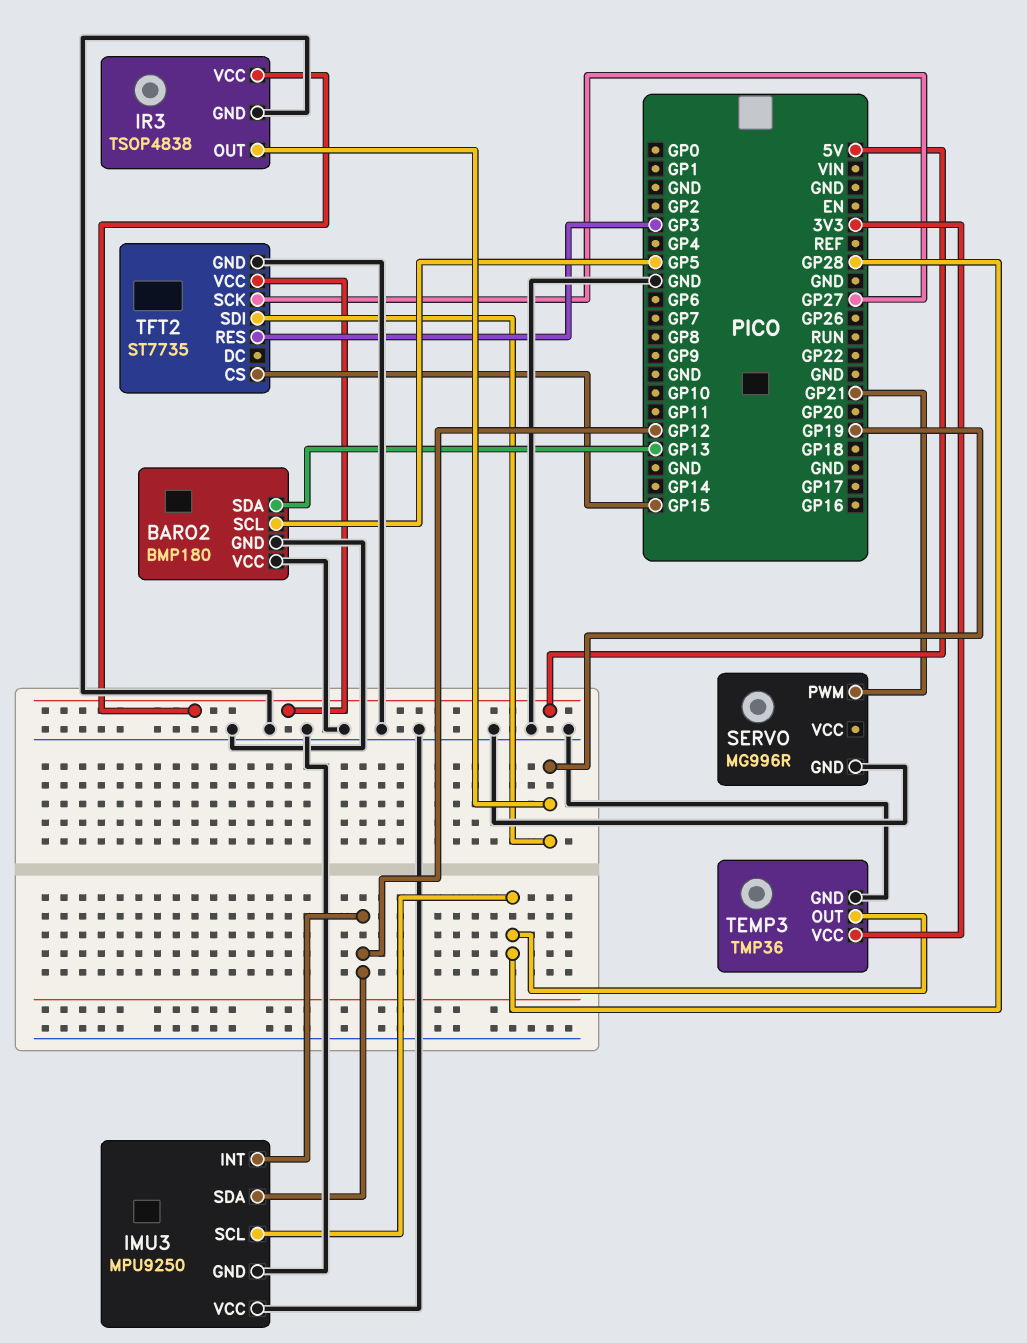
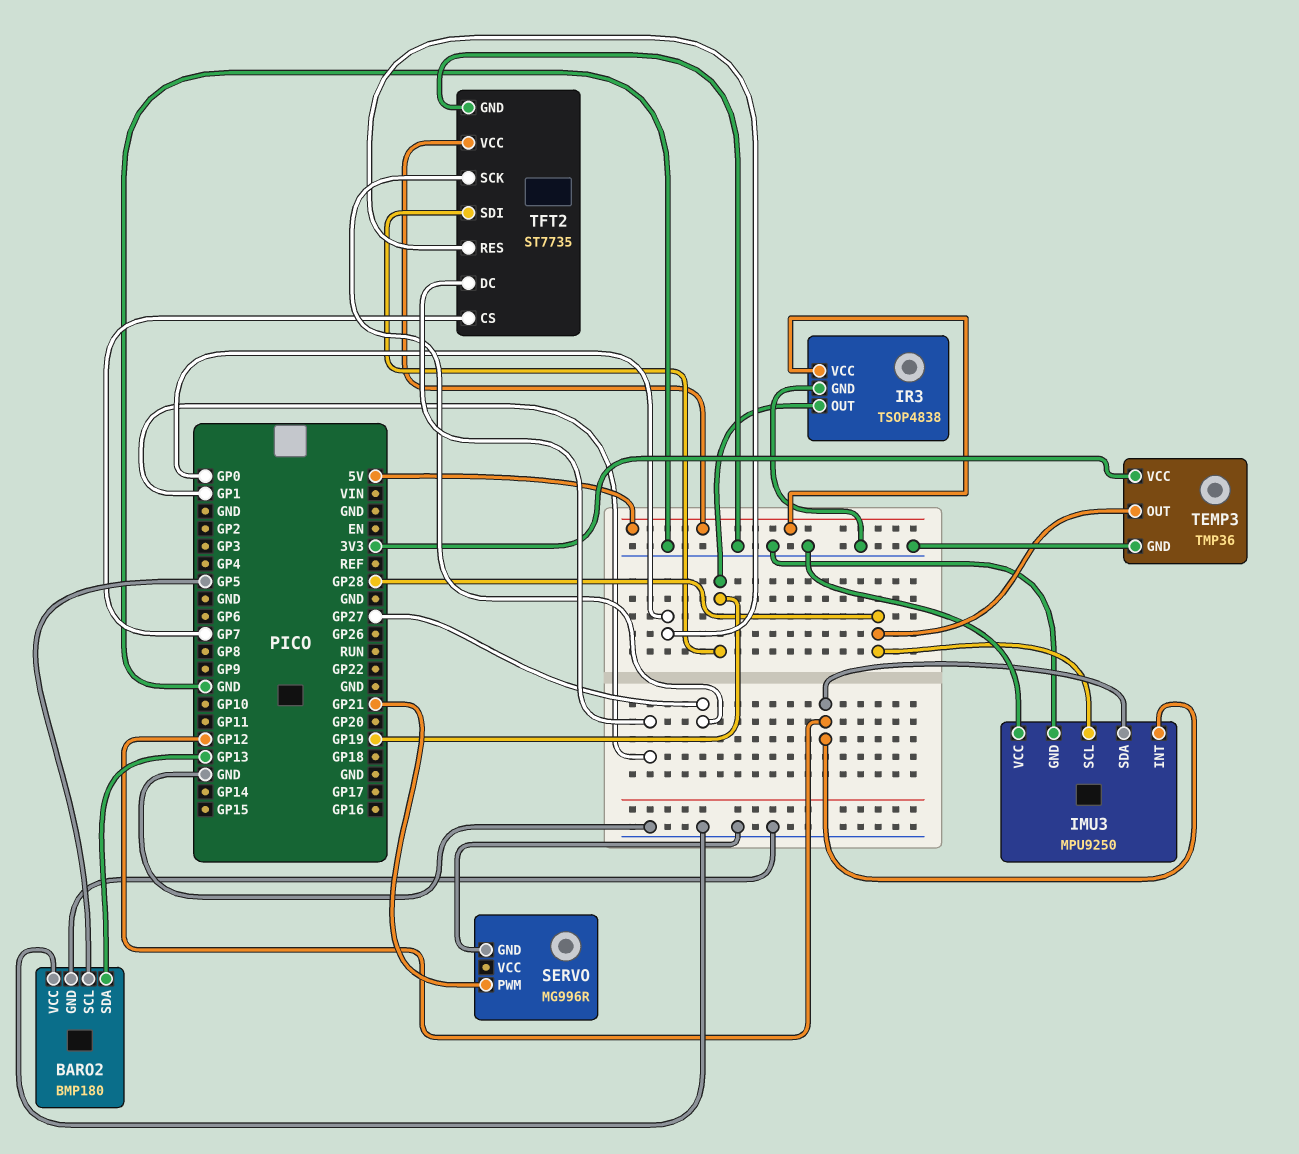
TFT2 pin CS: GP15 -> GP7
TFT2 pin DC: none -> GP1
TFT2 pin RES: GP3 -> GP0

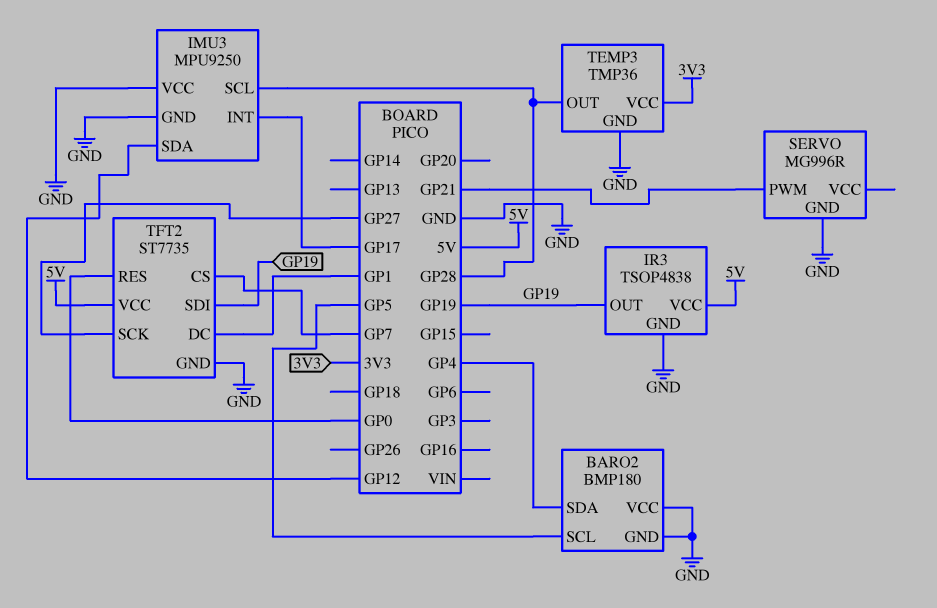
BARO2 pin SDA: GP13 -> GP4
IMU3 pin INT: GP12 -> GP17

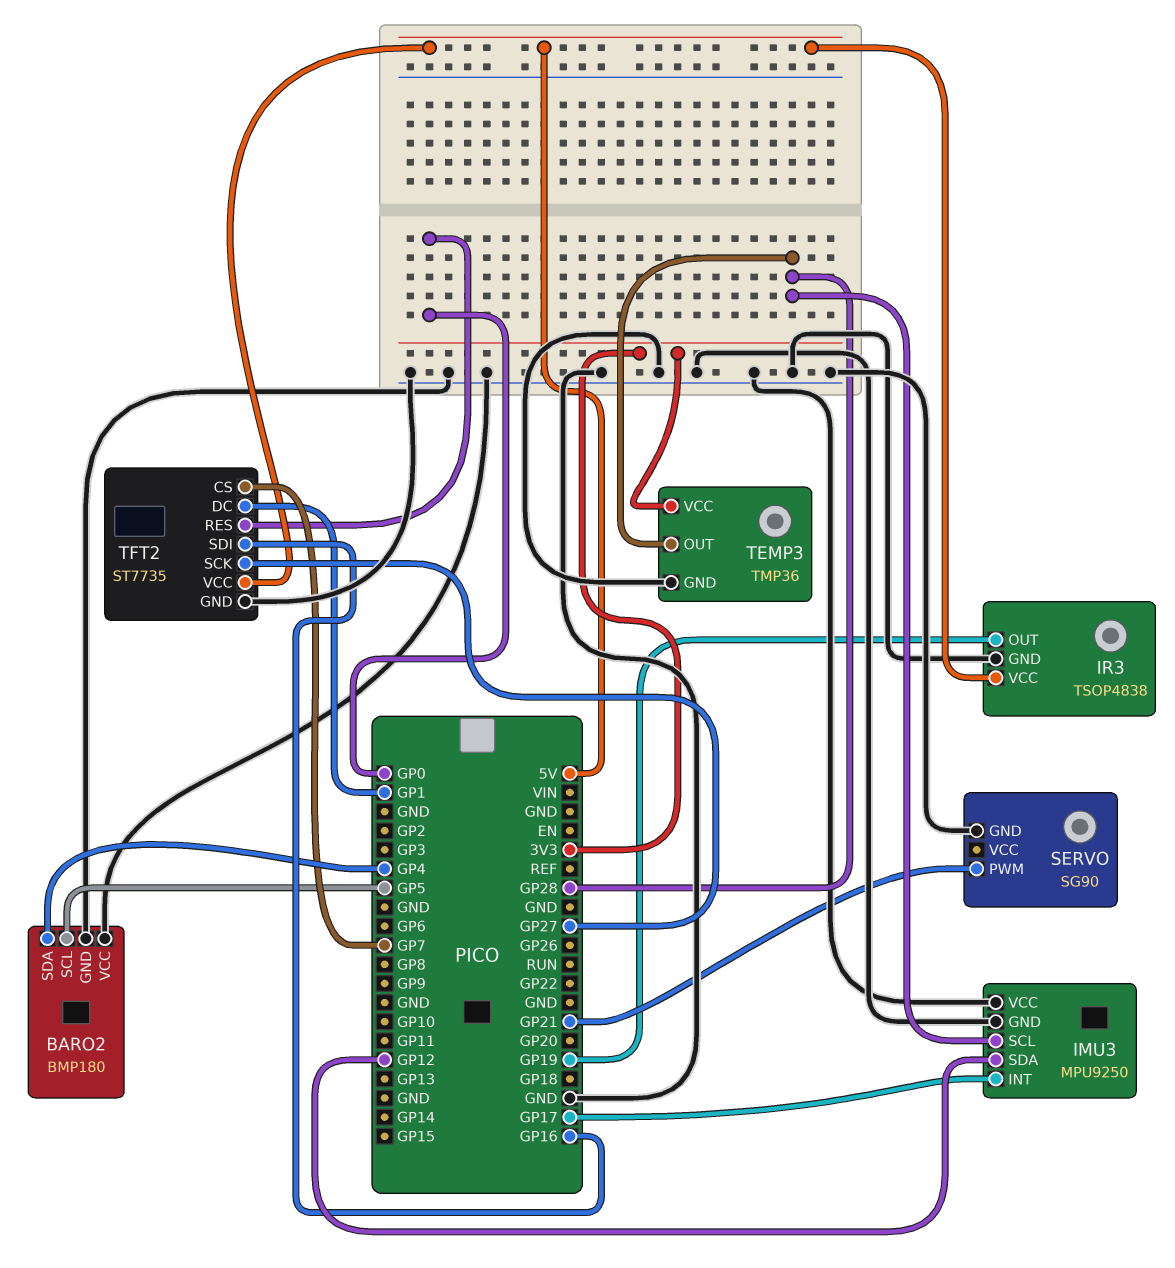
SERVO: MG996R -> SG90
TFT2 pin SDI: GP19 -> GP16

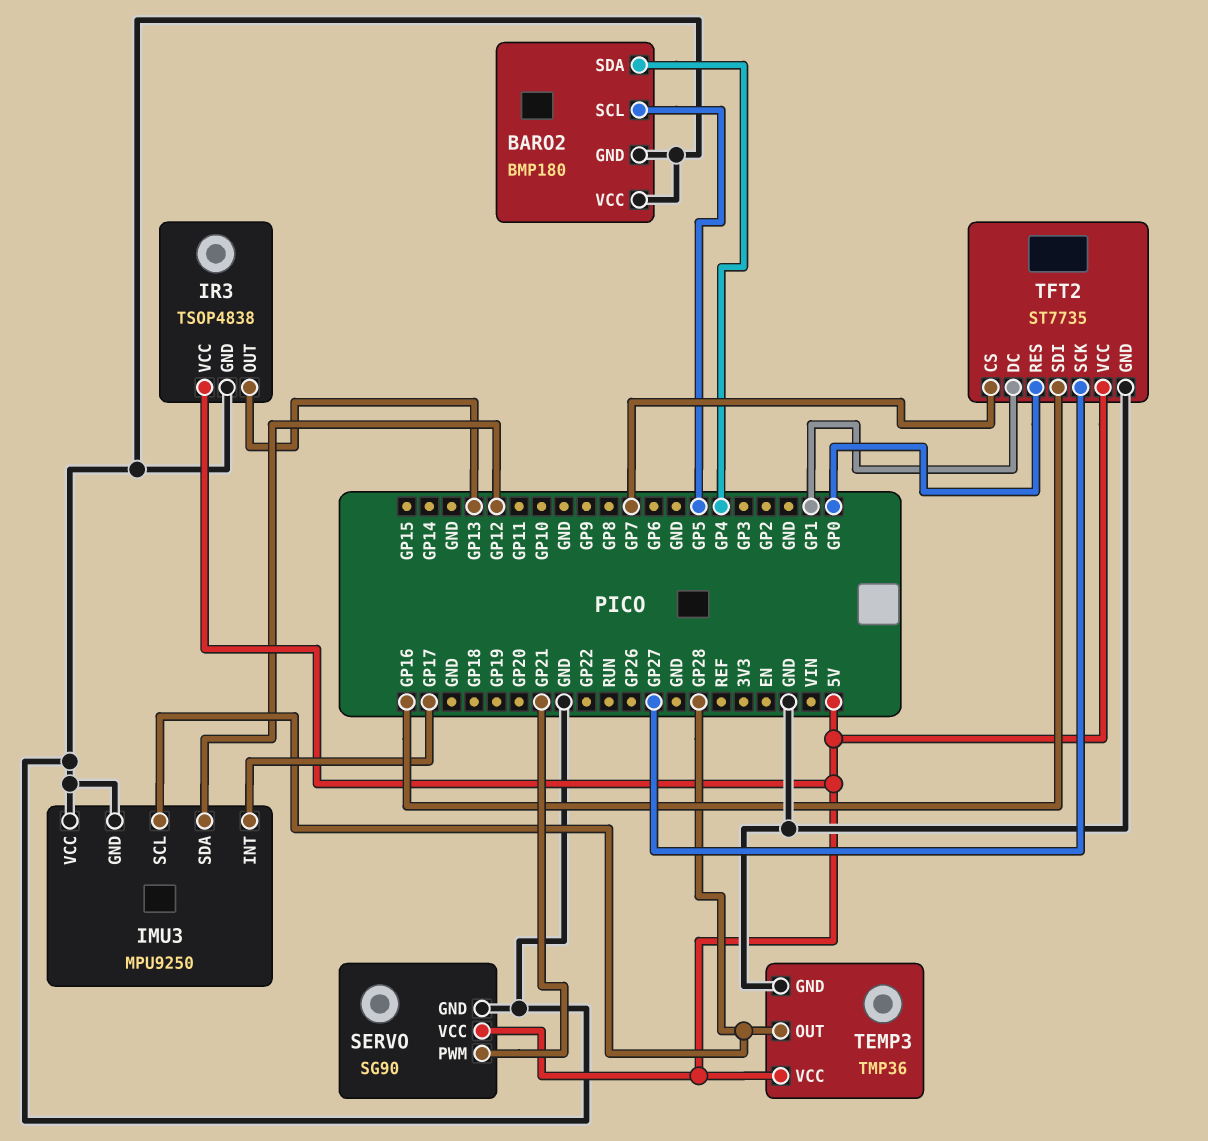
IR3 pin OUT: GP19 -> GP13
SERVO pin VCC: none -> 5V
TEMP3 pin VCC: 3V3 -> 5V

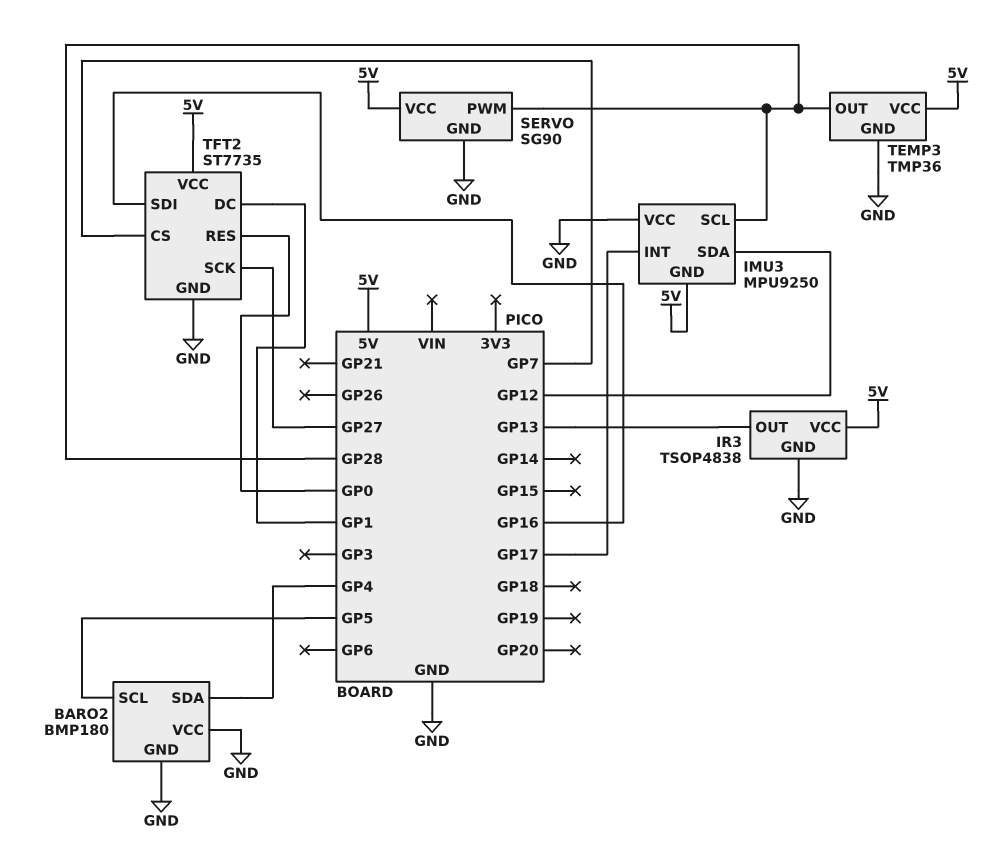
IMU3 pin GND: GND -> 5V
SERVO pin PWM: GP21 -> GP28

